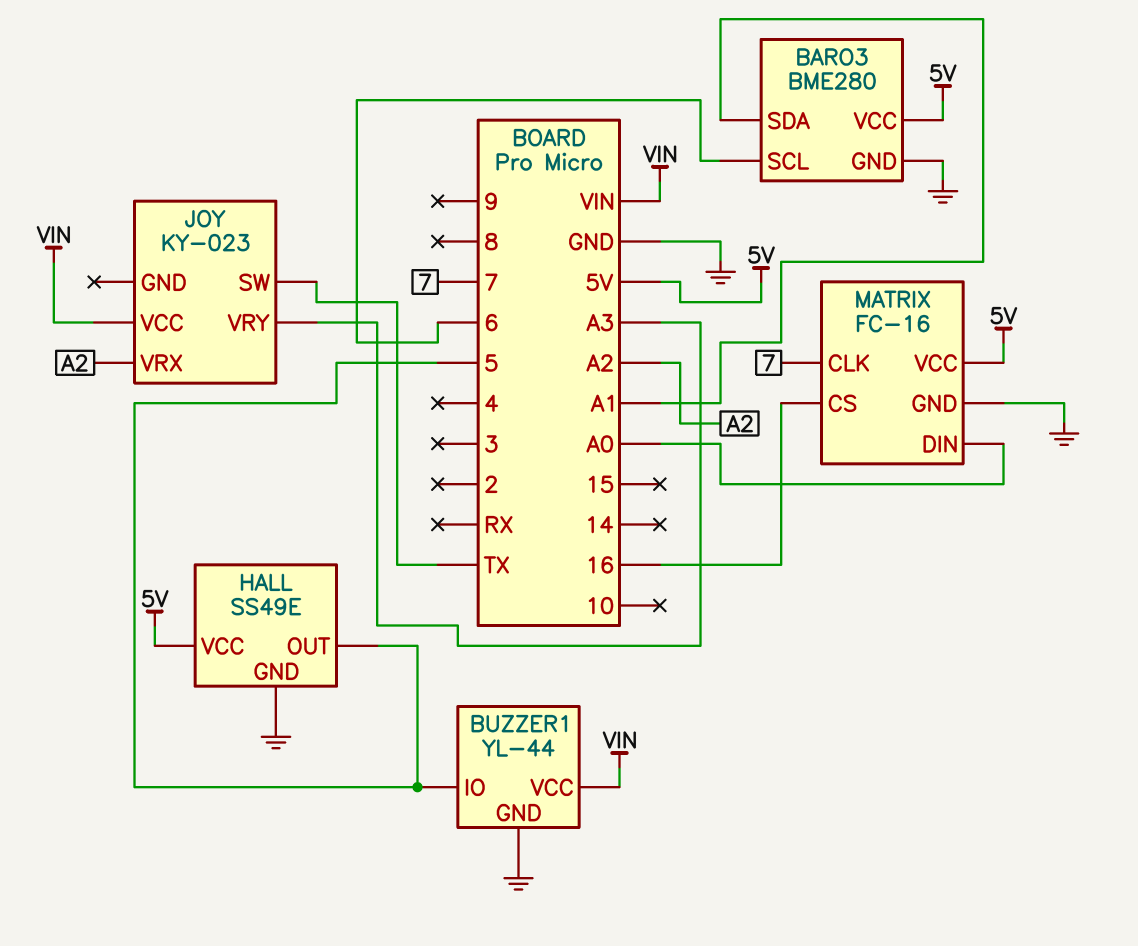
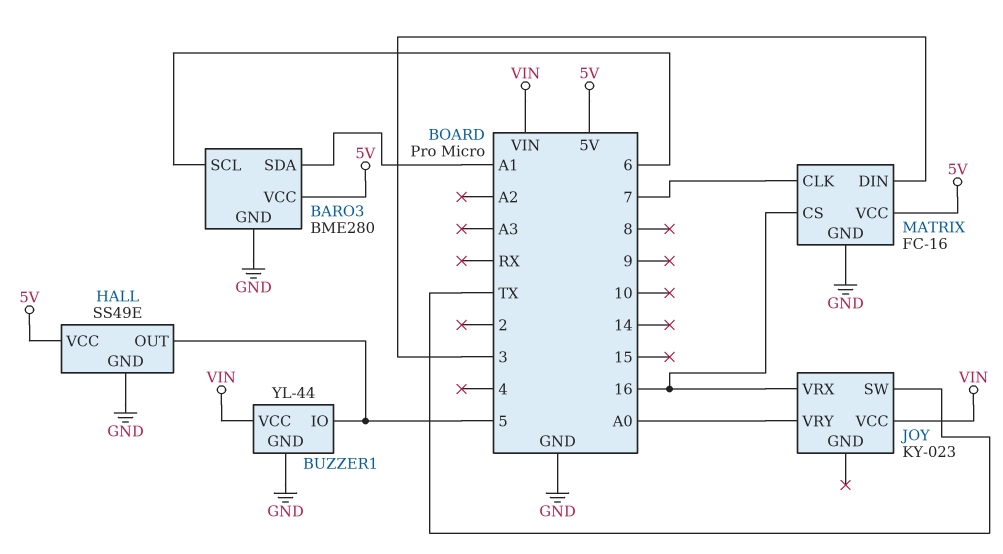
JOY pin VRX: A2 -> 16
JOY pin VRY: A3 -> A0
MATRIX pin DIN: A0 -> 3

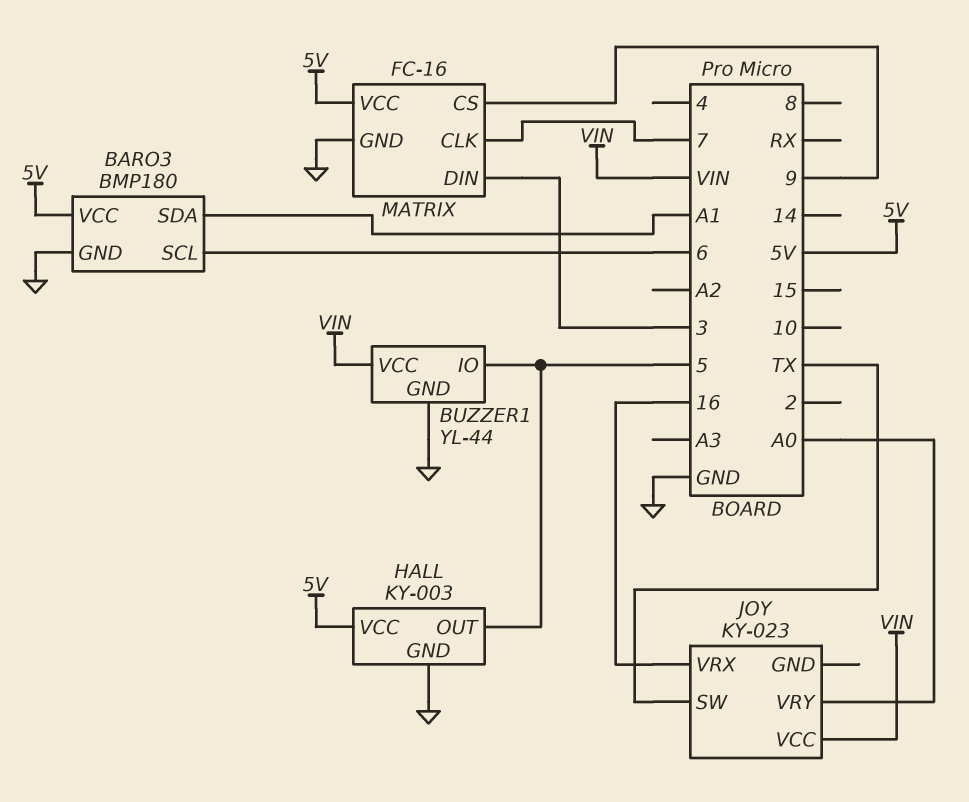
BARO3: BME280 -> BMP180
HALL: SS49E -> KY-003
MATRIX pin CS: 16 -> 9

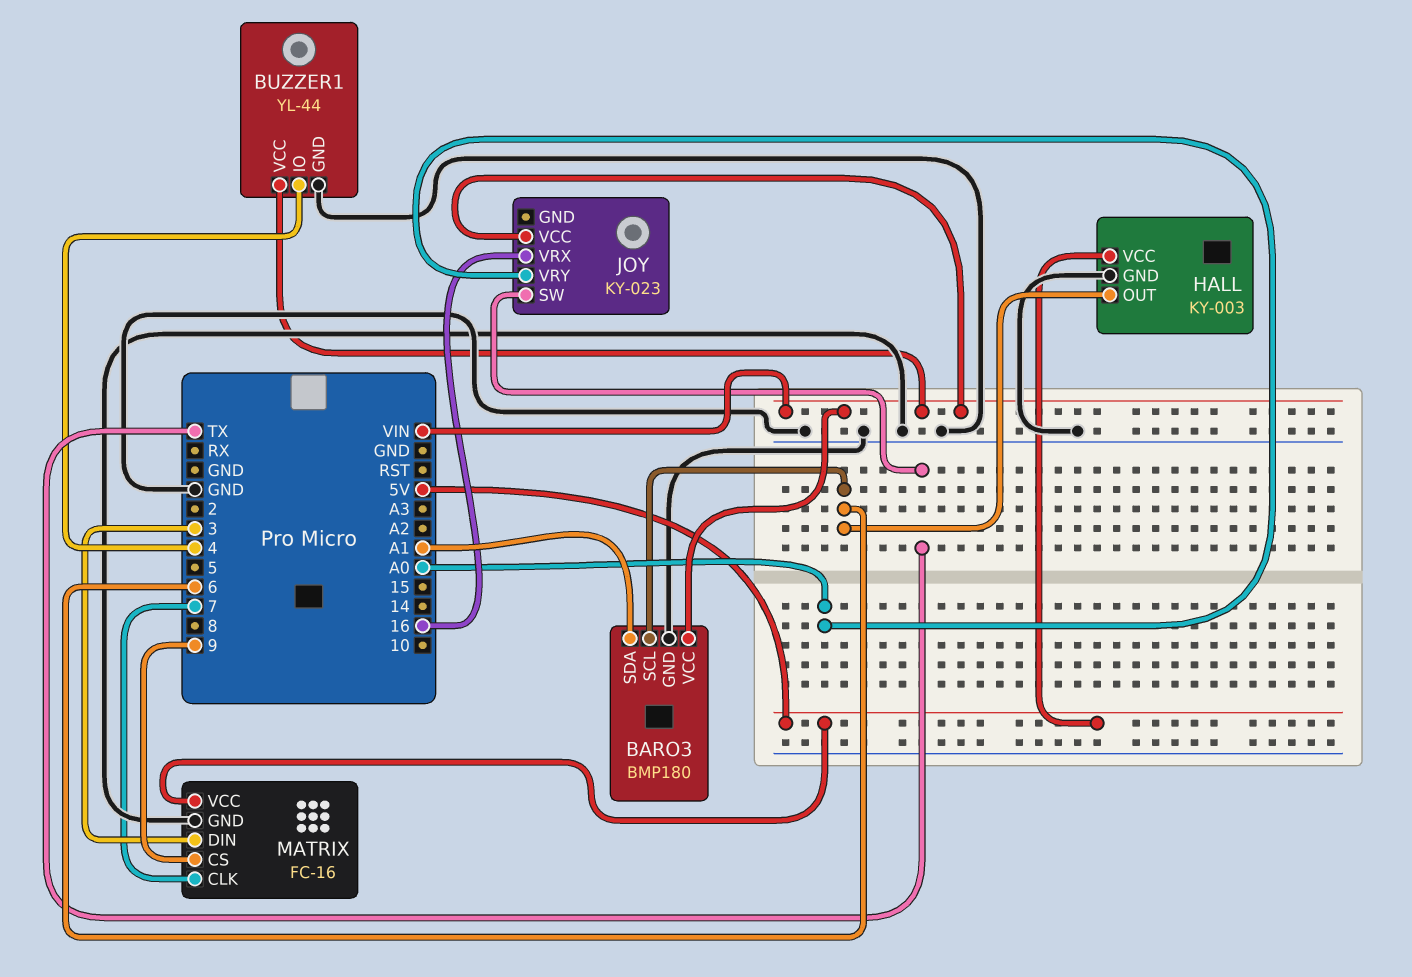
BARO3 pin VCC: 5V -> VIN
BUZZER1 pin IO: 5 -> 4
HALL pin OUT: 5 -> 6

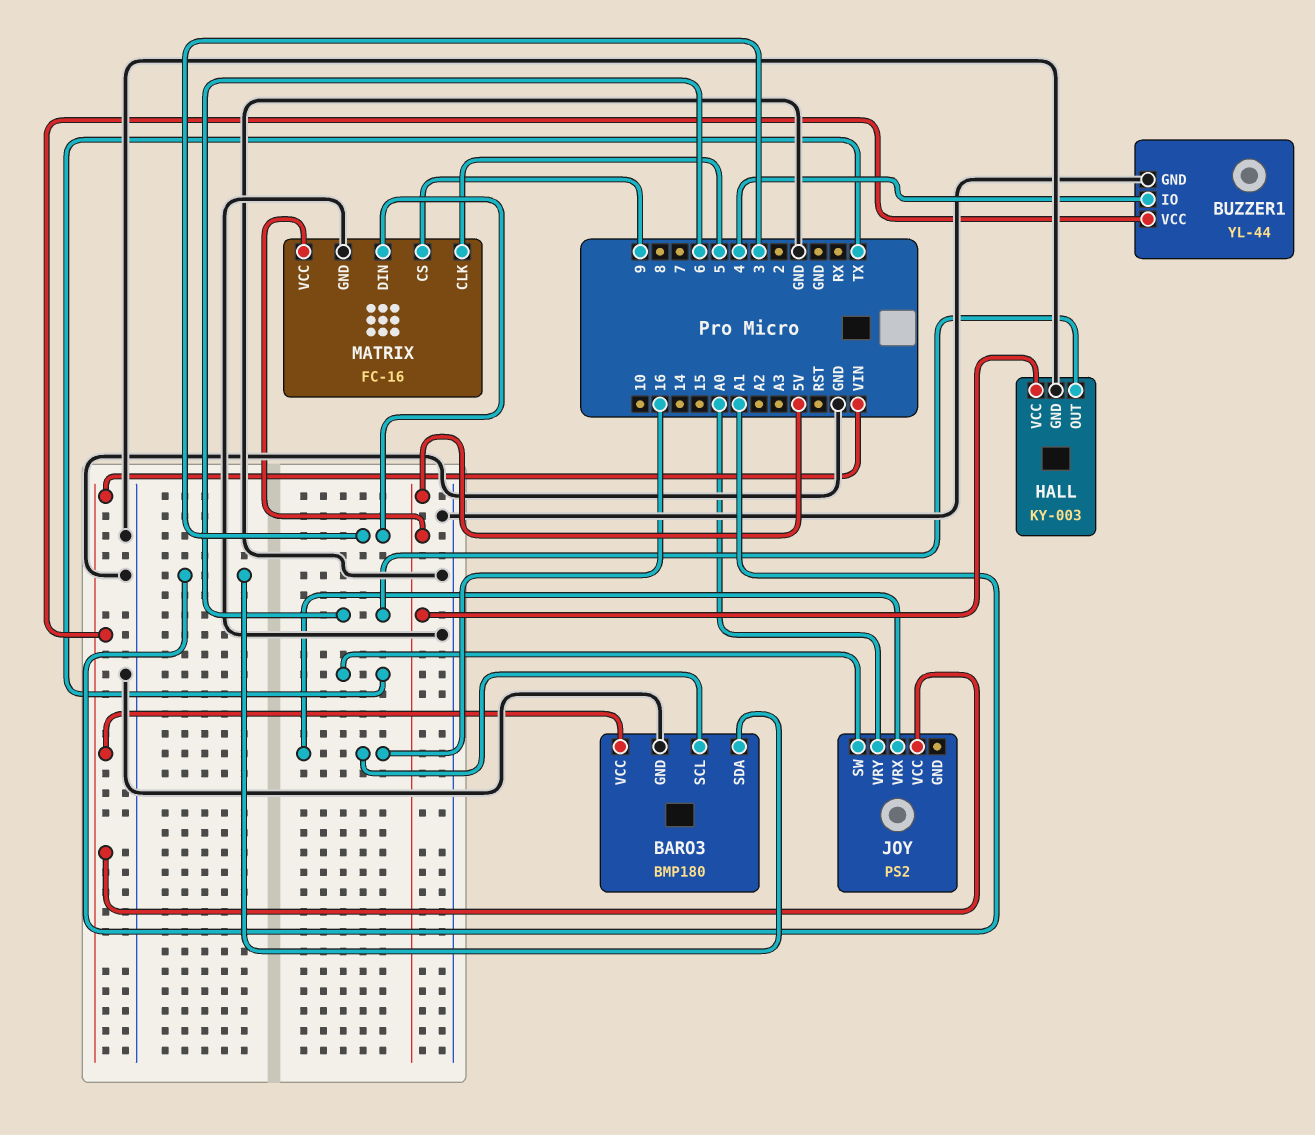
BARO3 pin SCL: 6 -> 16
JOY: KY-023 -> PS2
MATRIX pin CLK: 7 -> 5

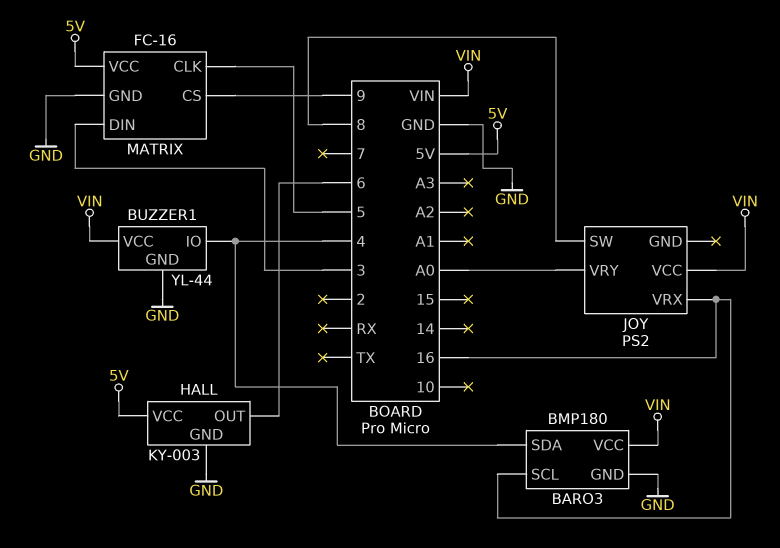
BARO3 pin SDA: A1 -> 4
JOY pin SW: TX -> 8

